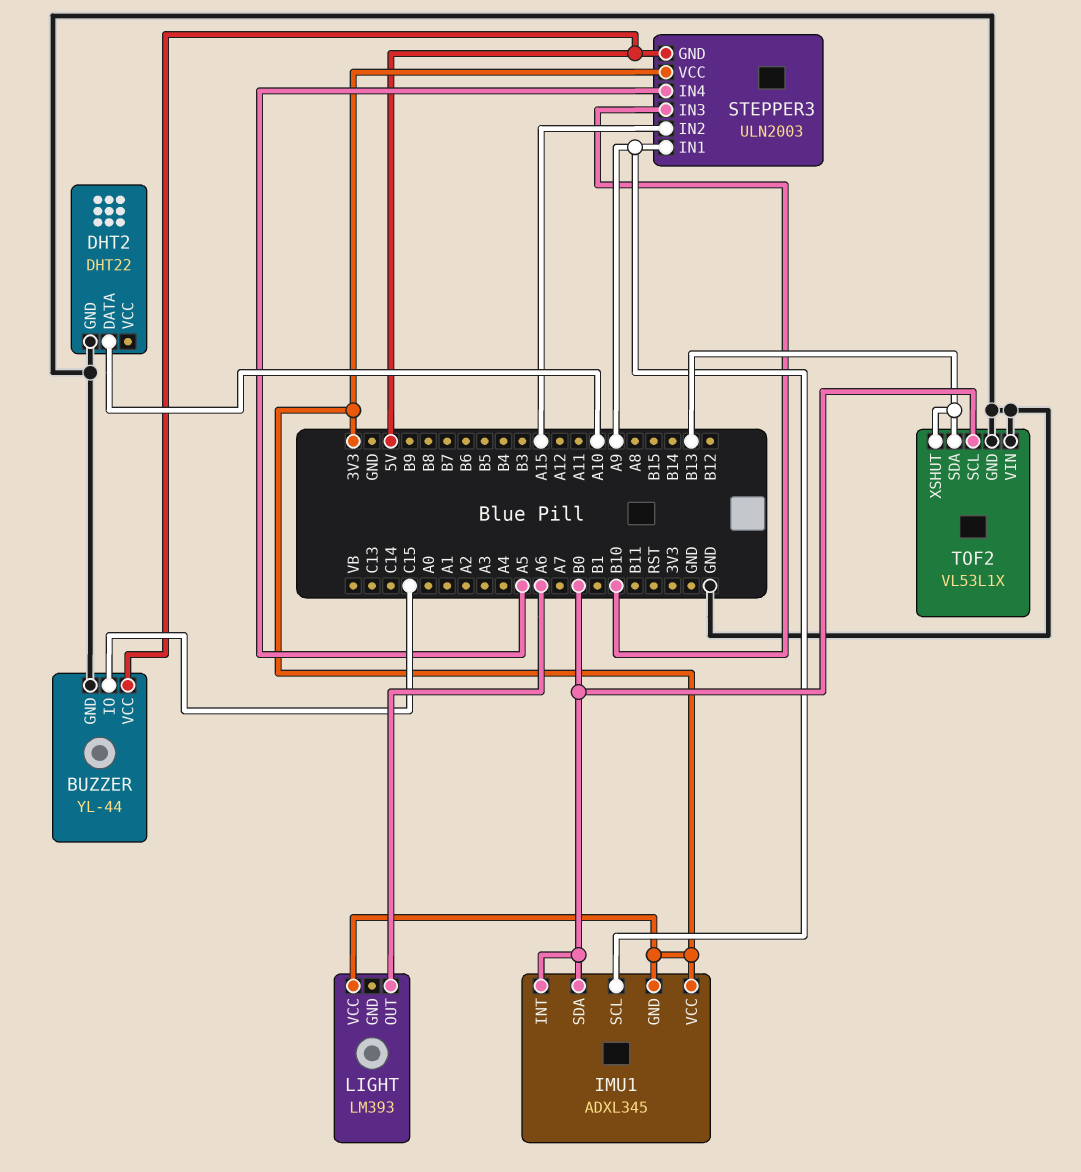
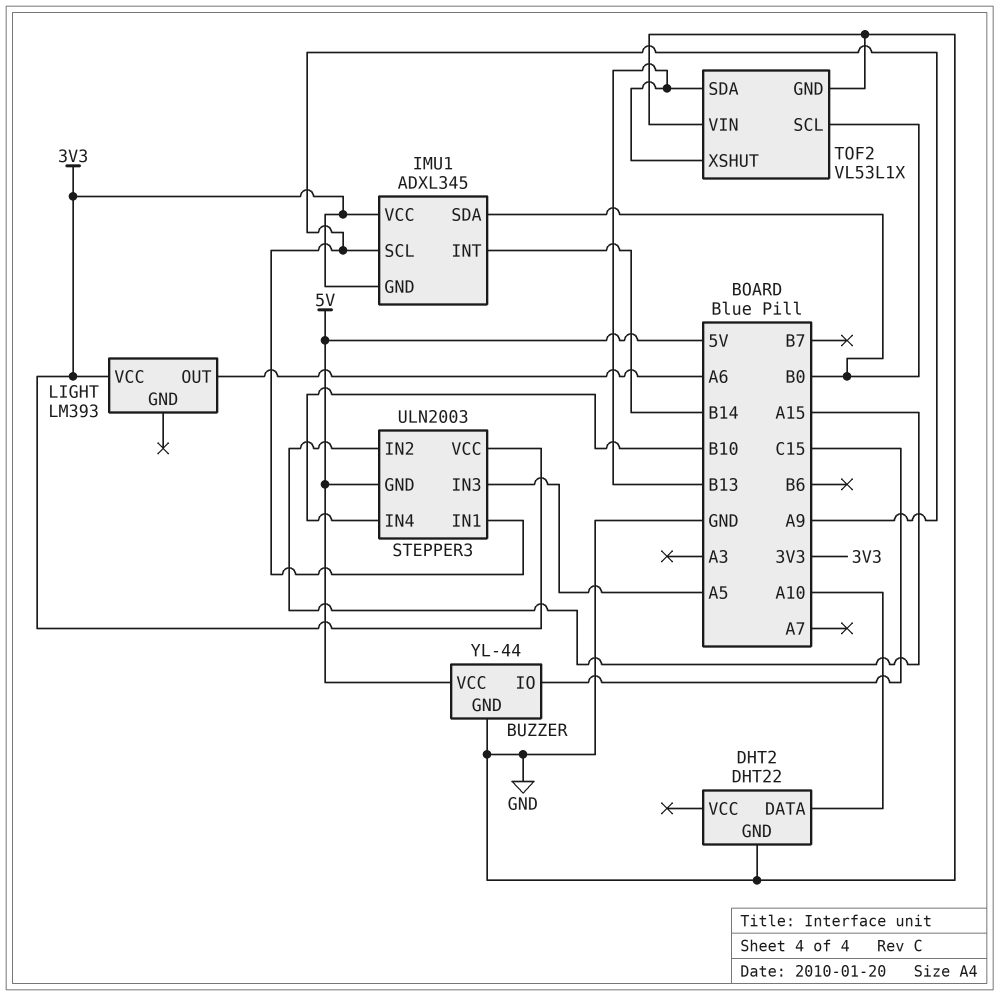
IMU1 pin INT: B0 -> B14
STEPPER3 pin IN3: B10 -> A5
STEPPER3 pin IN4: A5 -> B10

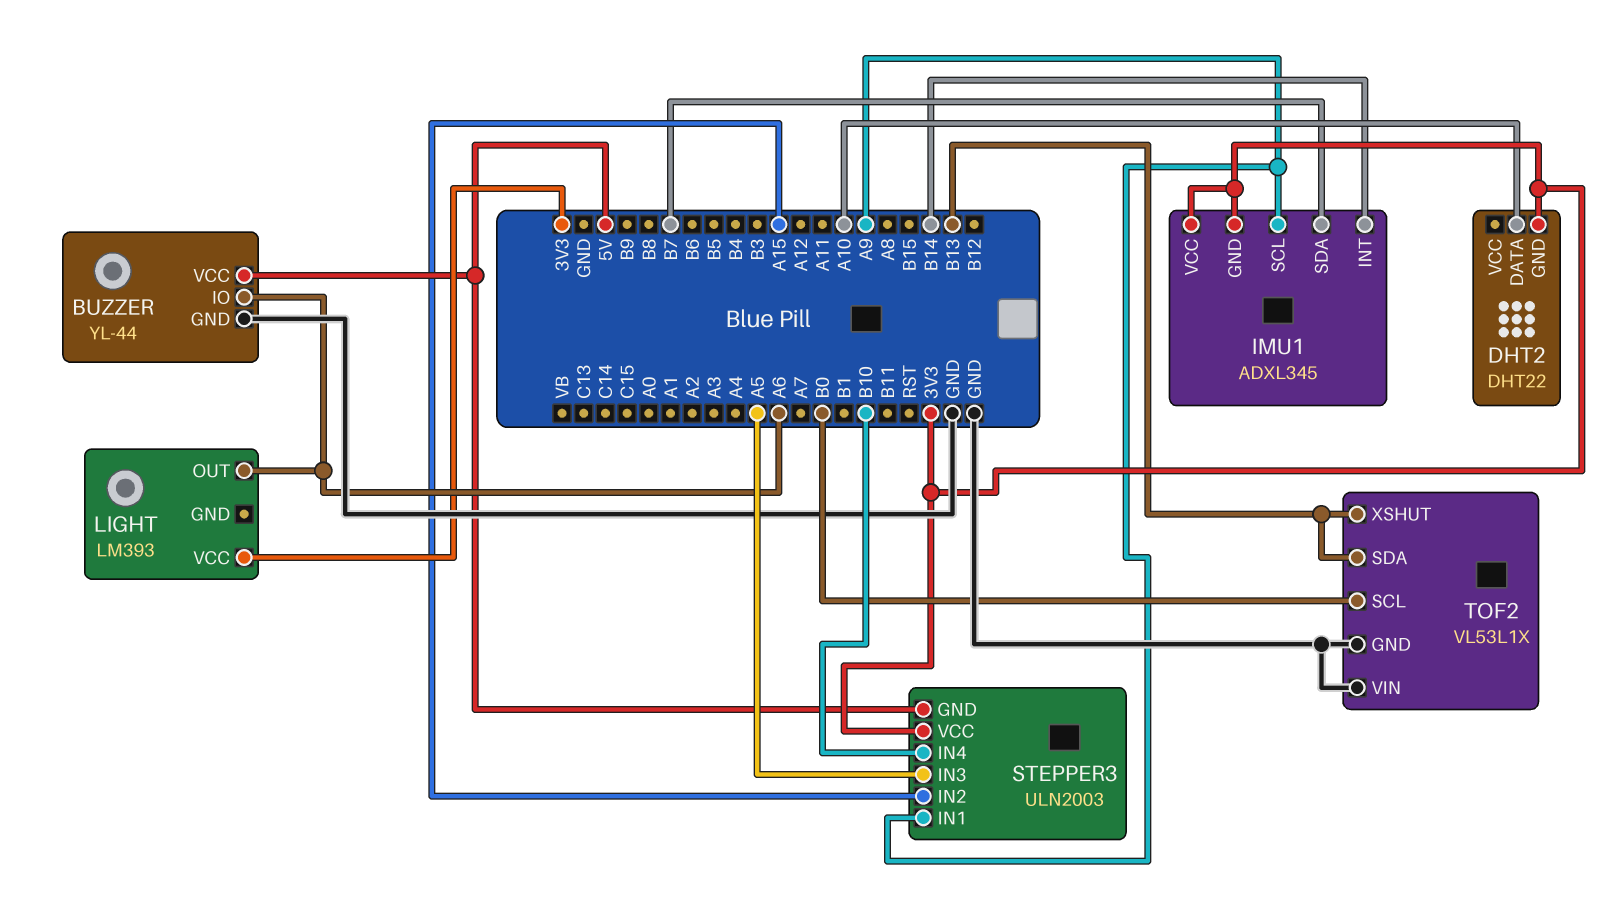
BUZZER pin IO: C15 -> A6
DHT2 pin GND: GND -> 3V3
IMU1 pin SDA: B0 -> B7

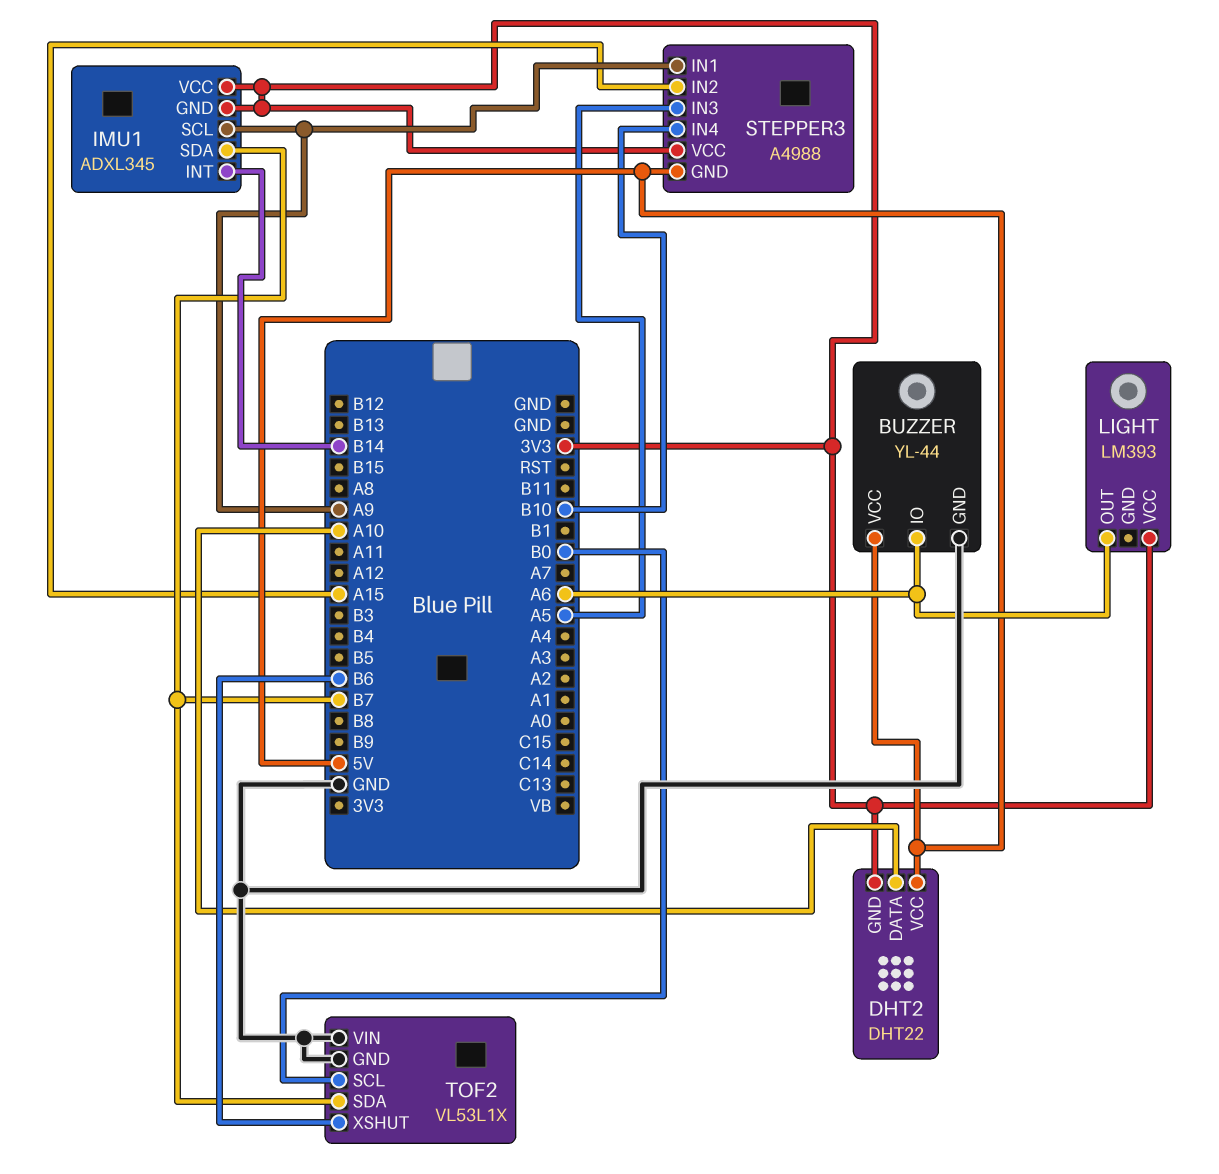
DHT2 pin VCC: none -> 5V
STEPPER3: ULN2003 -> A4988
TOF2 pin SDA: B13 -> B7
TOF2 pin XSHUT: B13 -> B6

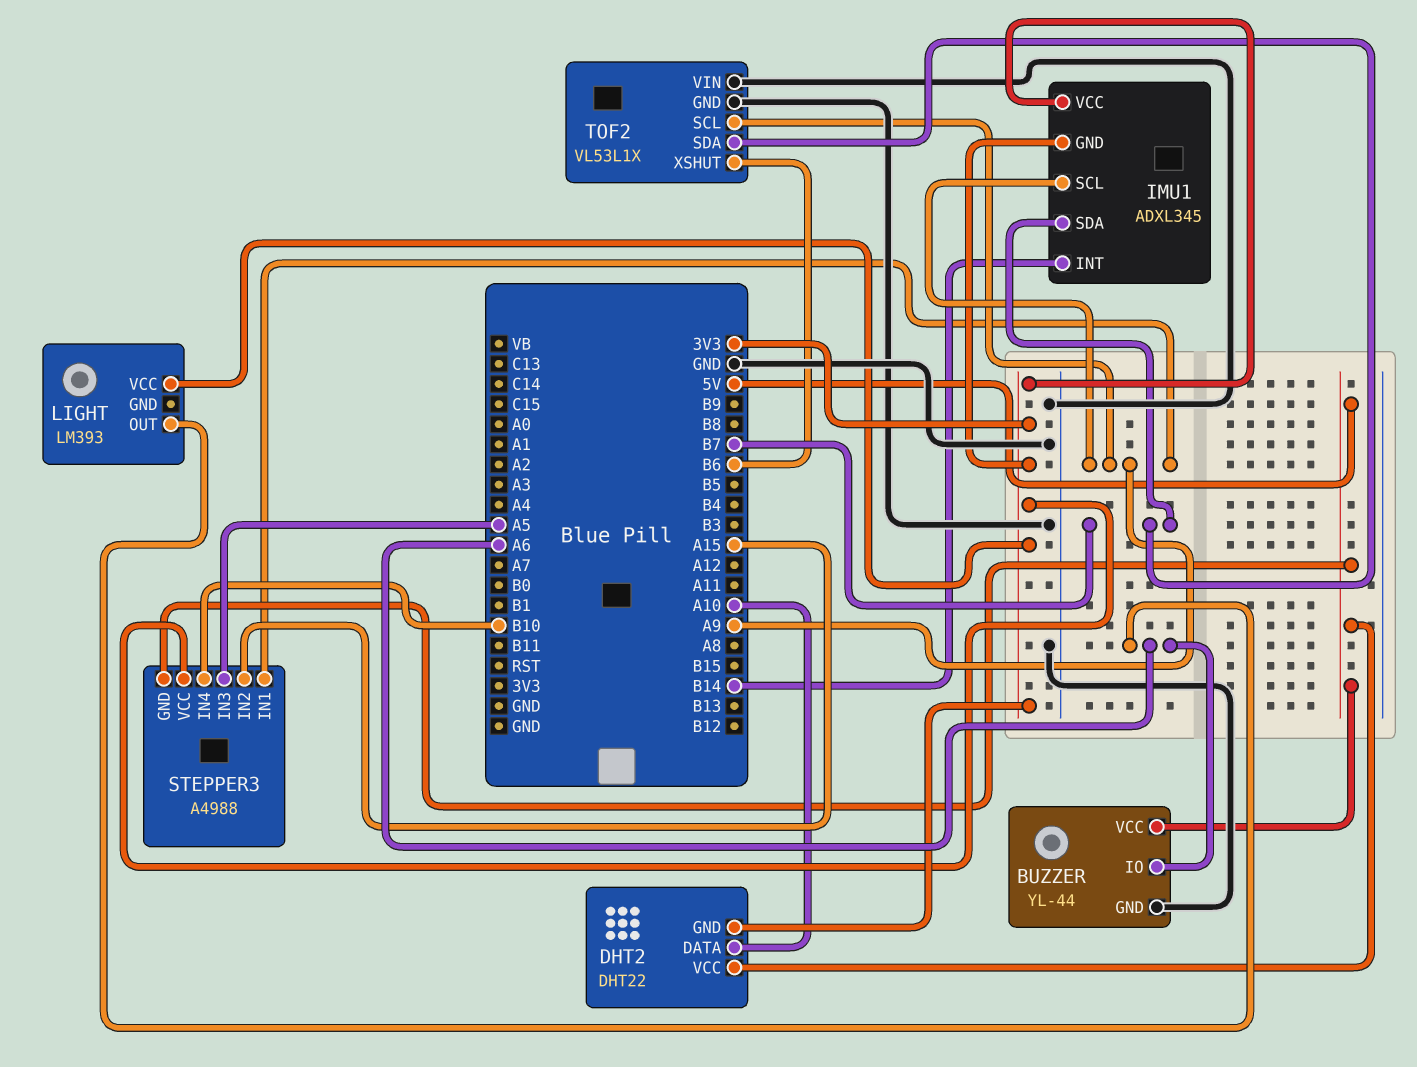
TOF2 pin SCL: B0 -> A9

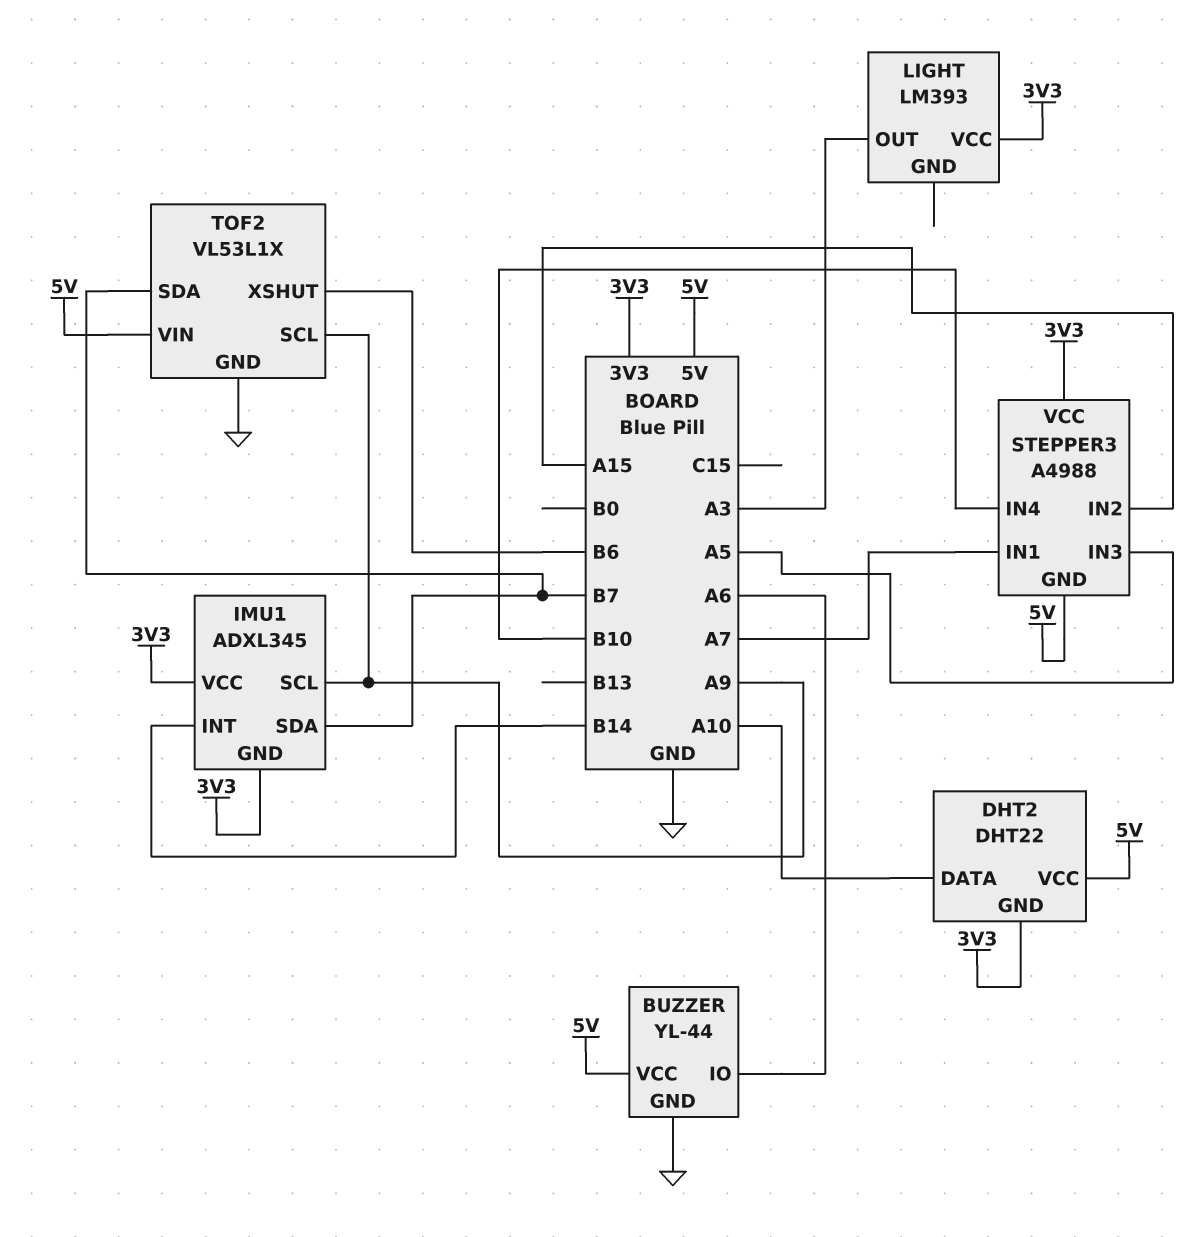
LIGHT pin OUT: A6 -> A3
STEPPER3 pin IN1: A9 -> A7
TOF2 pin VIN: GND -> 5V

